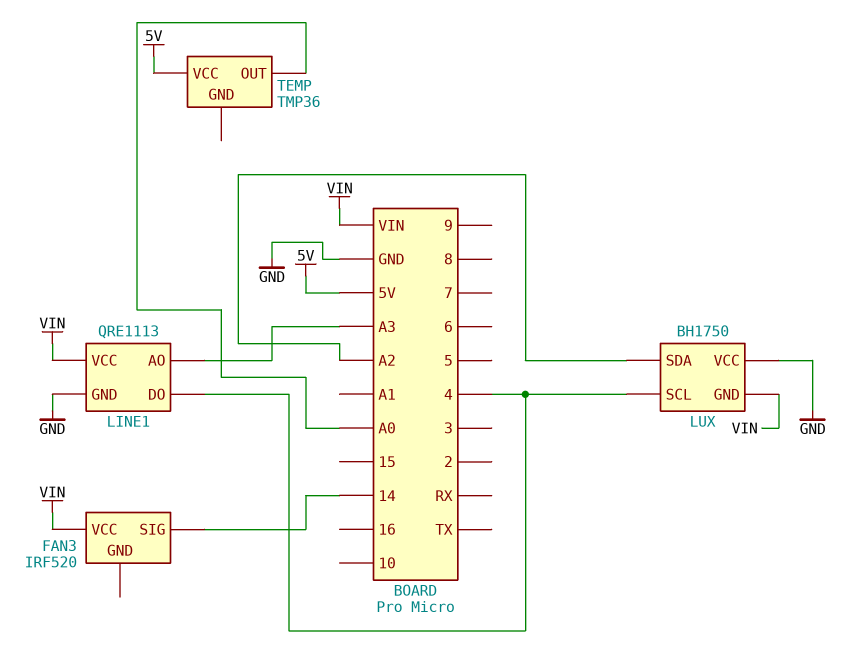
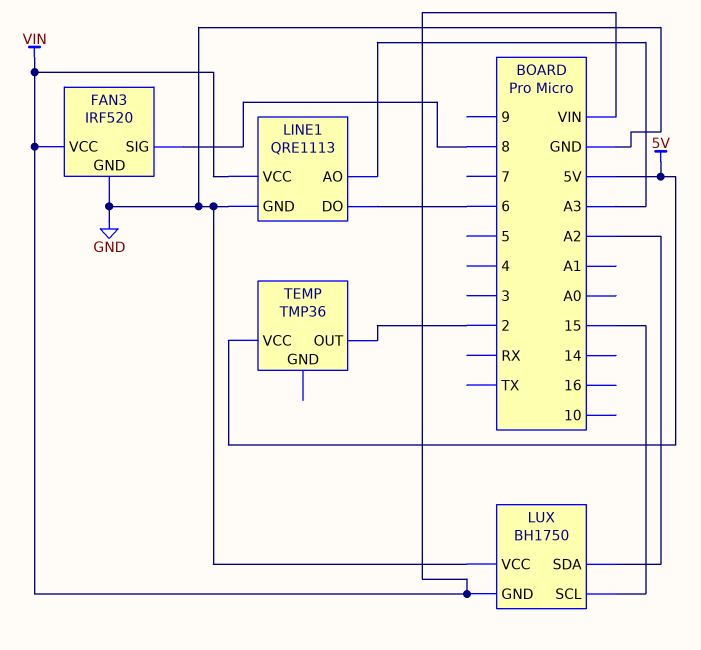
FAN3 pin GND: none -> GND
FAN3 pin SIG: 14 -> 8
LINE1 pin DO: 4 -> 6
LUX pin SCL: 4 -> 15
TEMP pin OUT: A0 -> 2

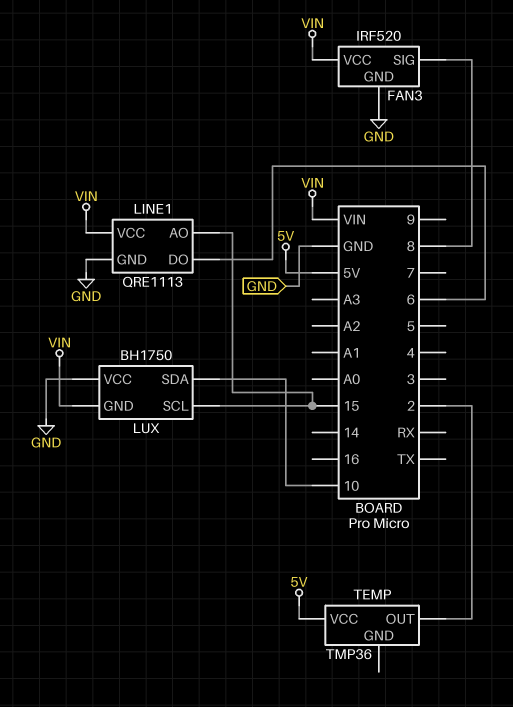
LINE1 pin AO: A3 -> 15
LUX pin SDA: A2 -> 10

